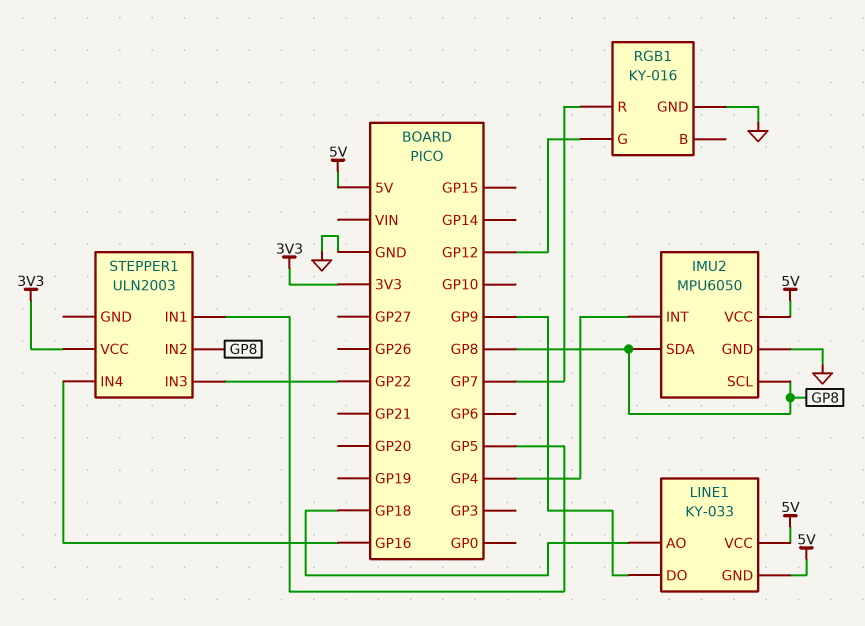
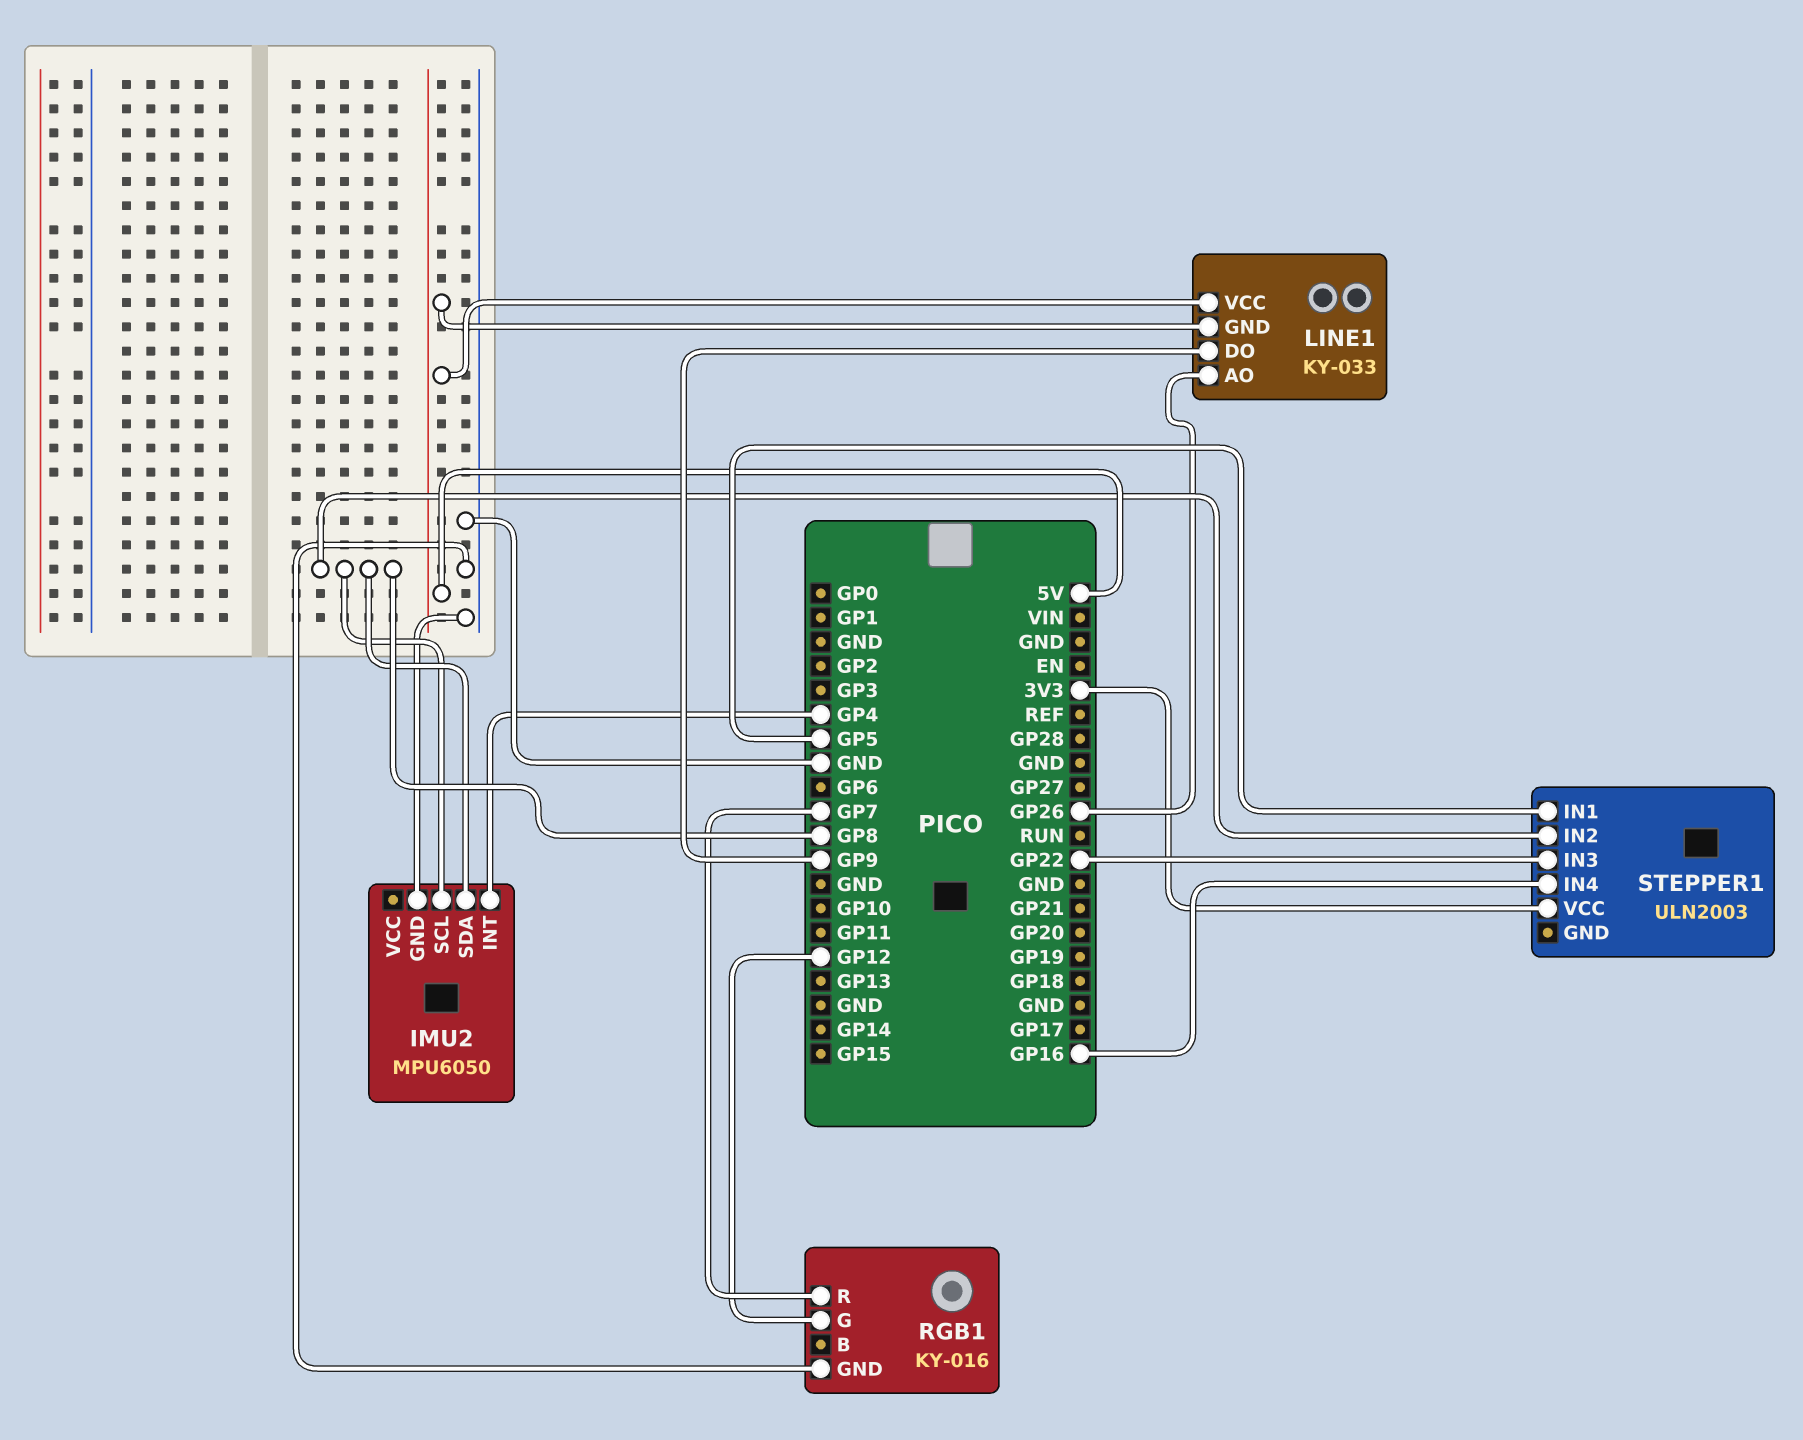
IMU2 pin VCC: 5V -> none
LINE1 pin AO: GP18 -> GP26

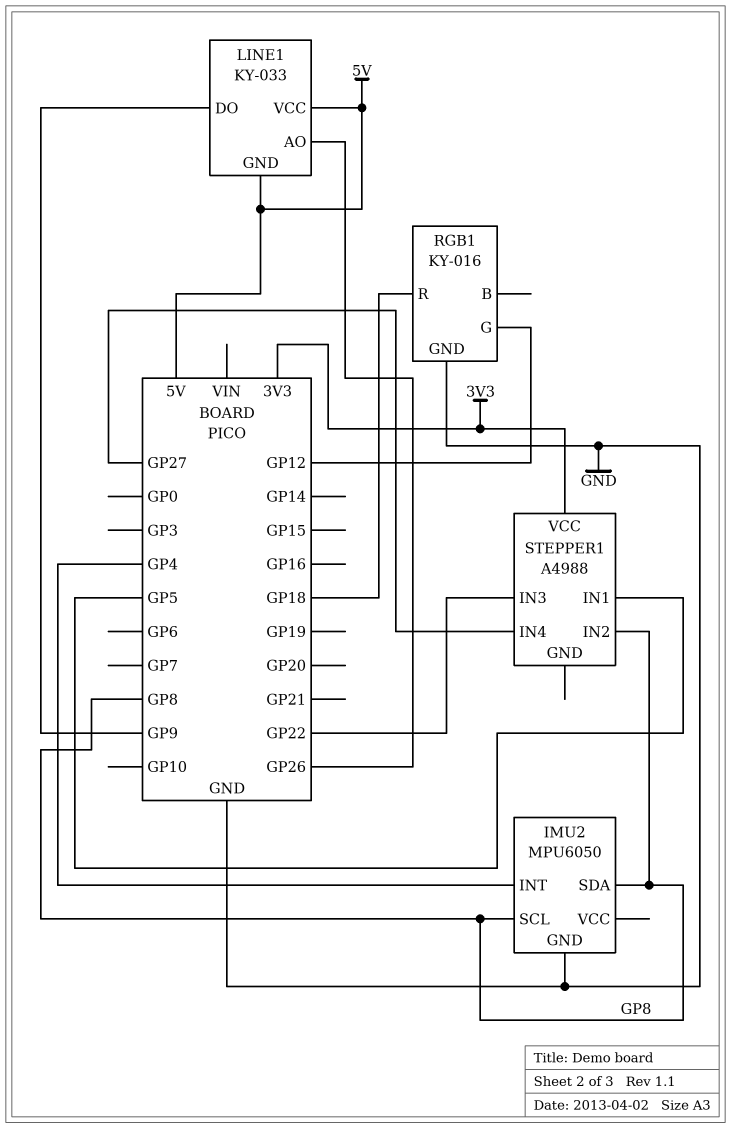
RGB1 pin R: GP7 -> GP18
STEPPER1: ULN2003 -> A4988
STEPPER1 pin IN4: GP16 -> GP27

